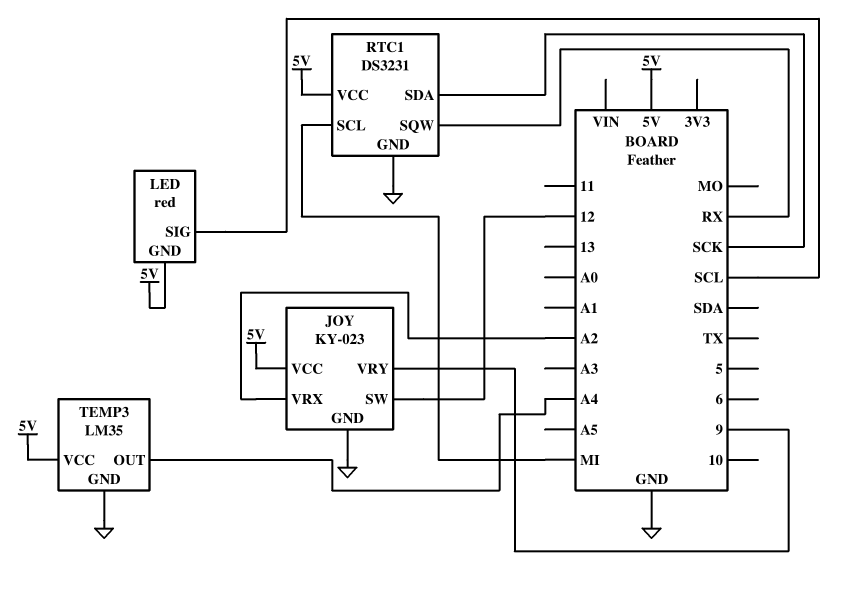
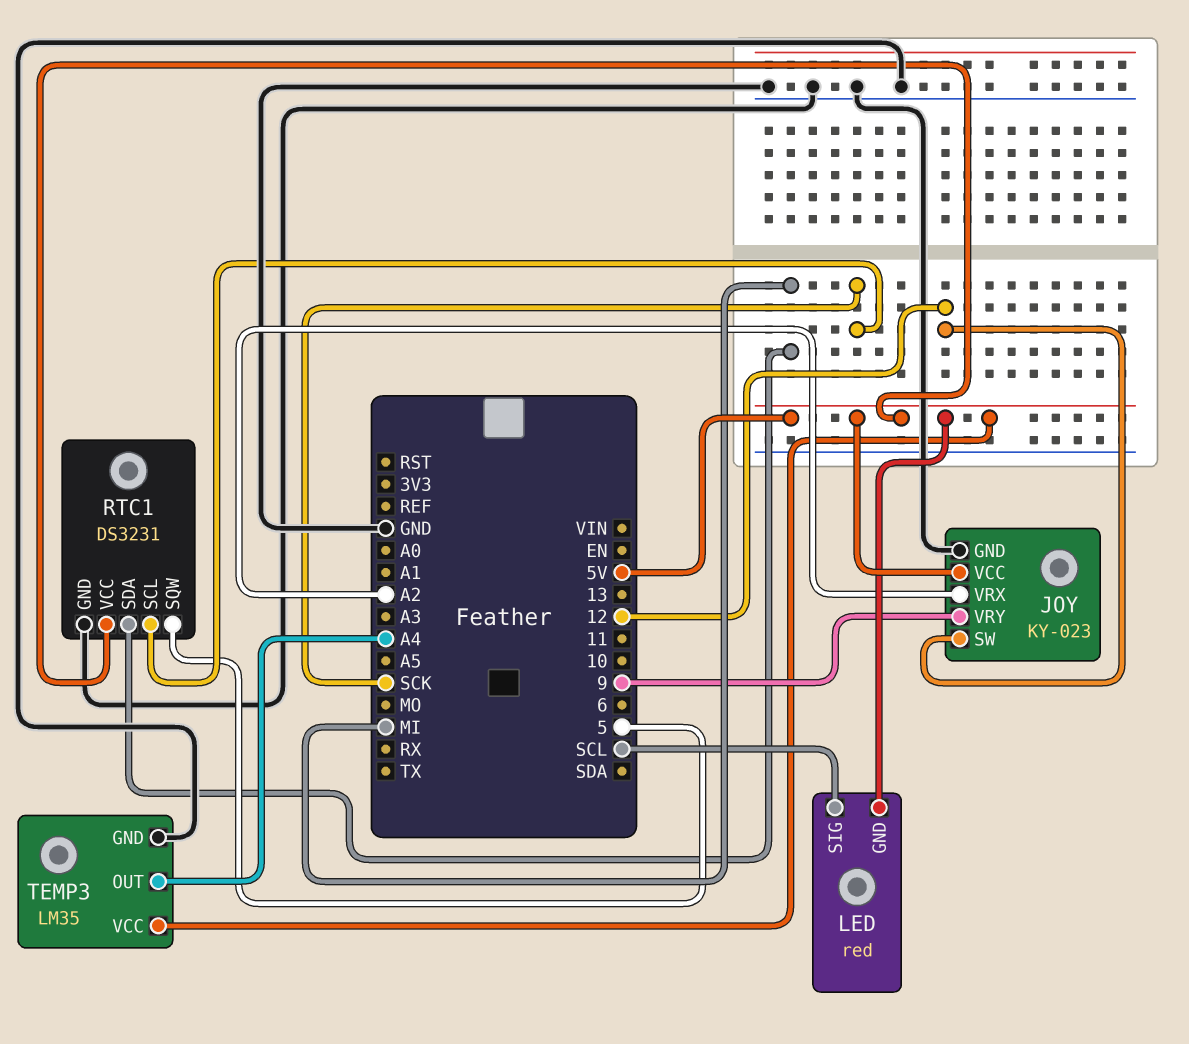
RTC1 pin SCL: MI -> SCK
RTC1 pin SDA: SCK -> MI
RTC1 pin SQW: RX -> 5

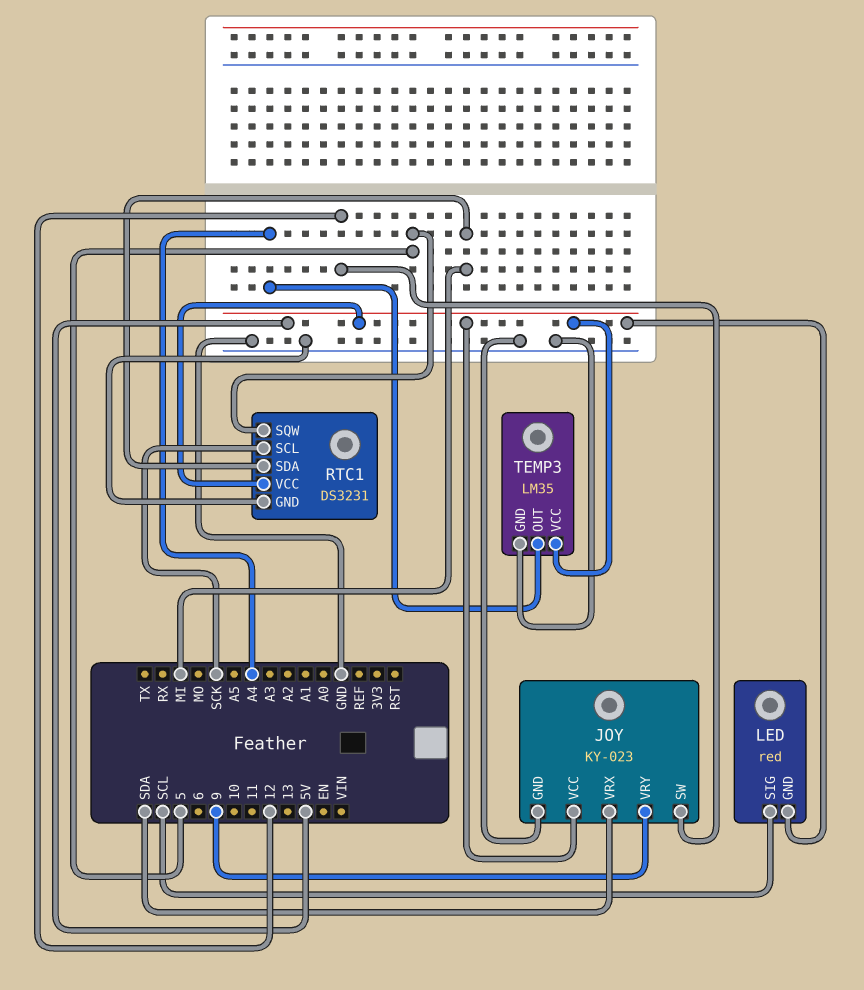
JOY pin VRX: A2 -> SDA

